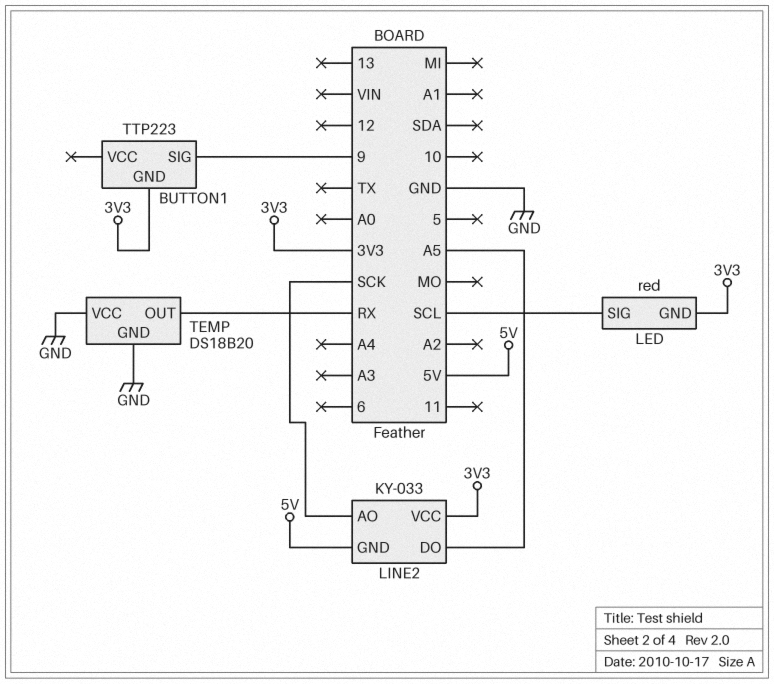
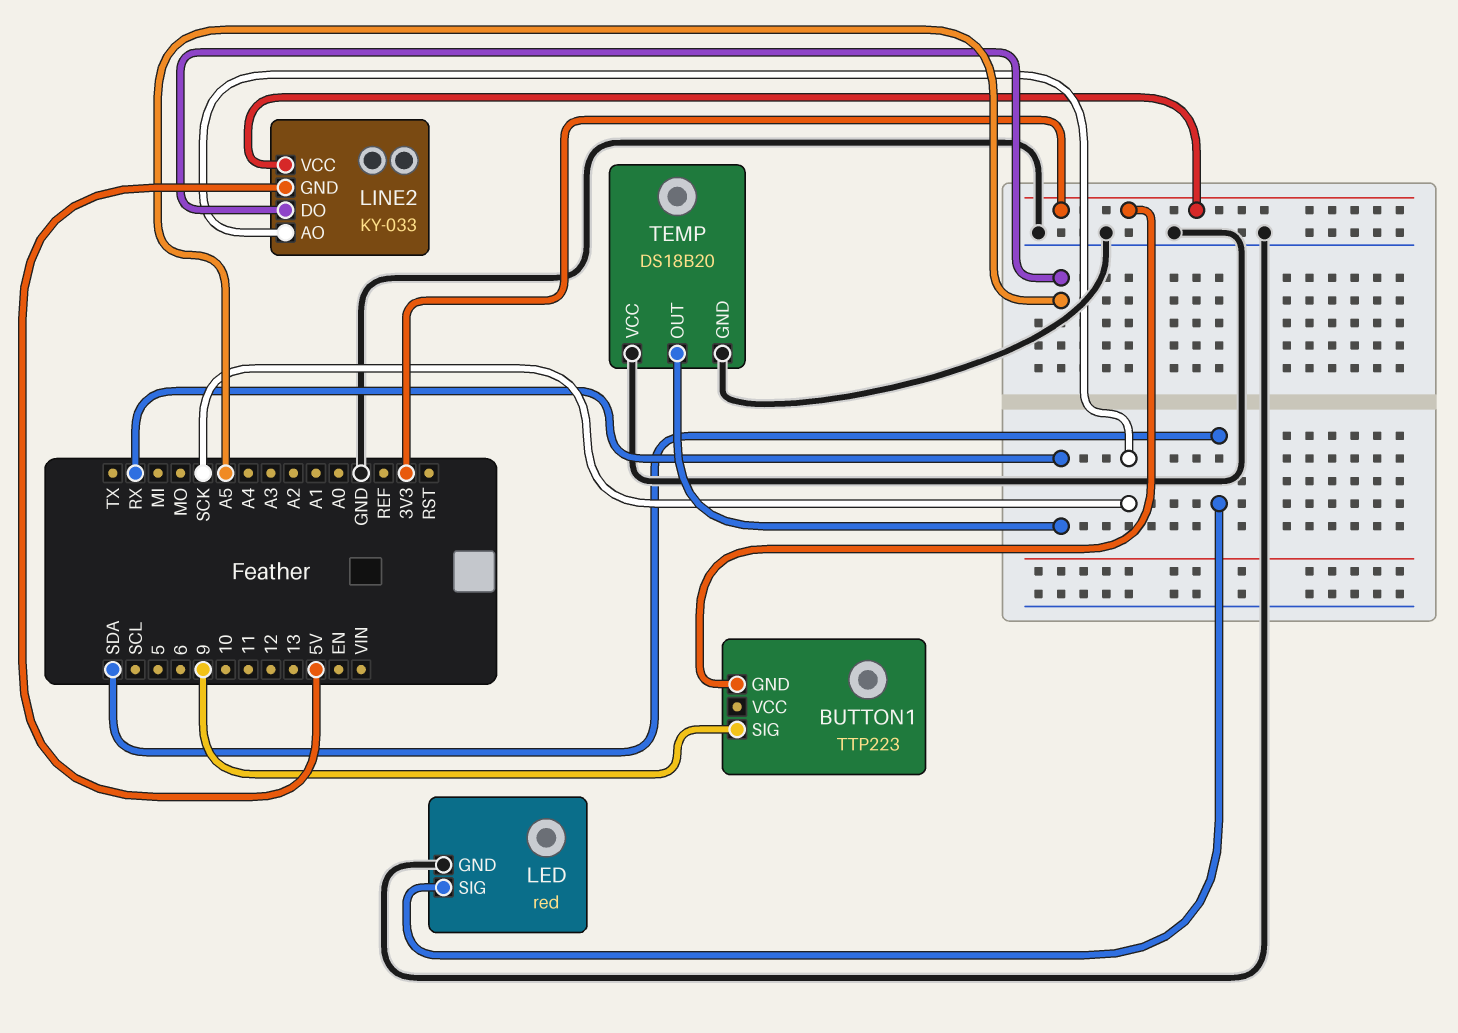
LED pin GND: 3V3 -> GND
LED pin SIG: SCL -> SDA

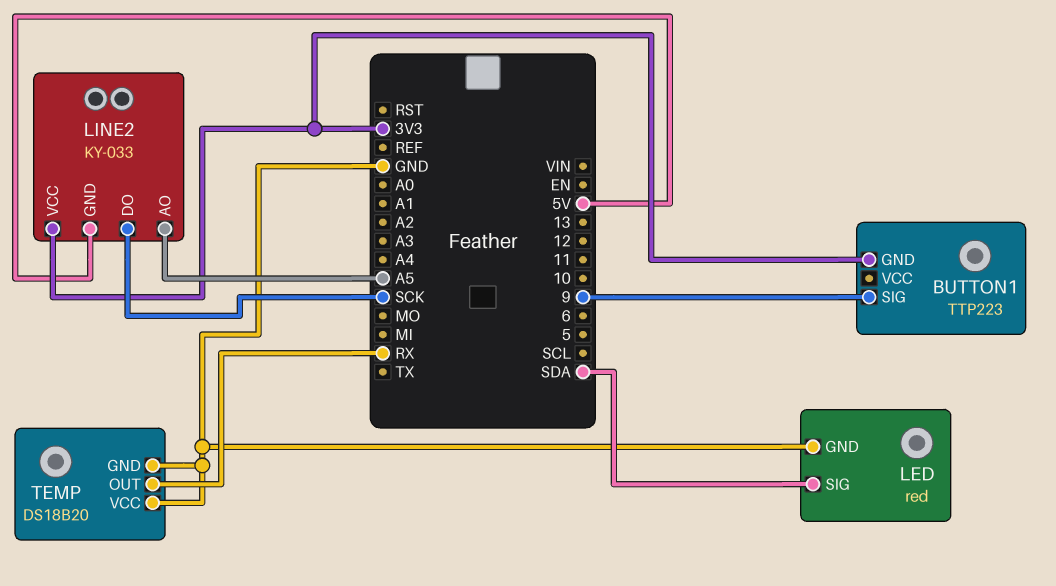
LINE2 pin AO: SCK -> A5
LINE2 pin DO: A5 -> SCK

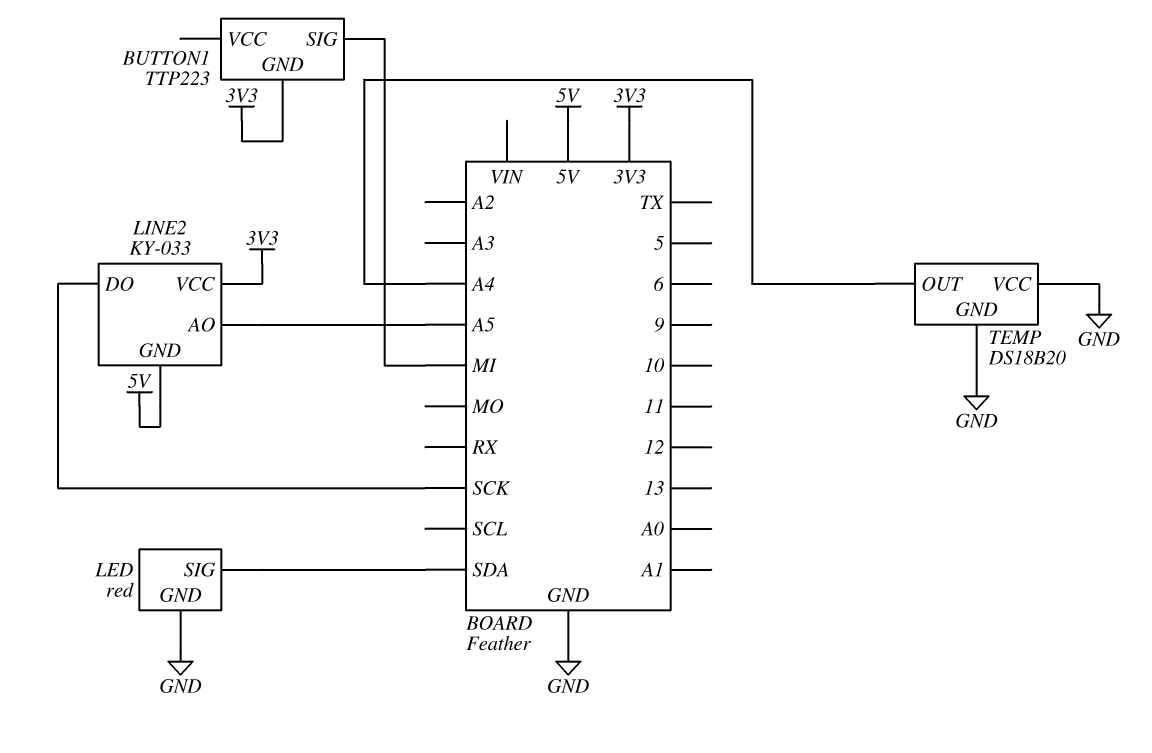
BUTTON1 pin SIG: 9 -> MI
TEMP pin OUT: RX -> A4

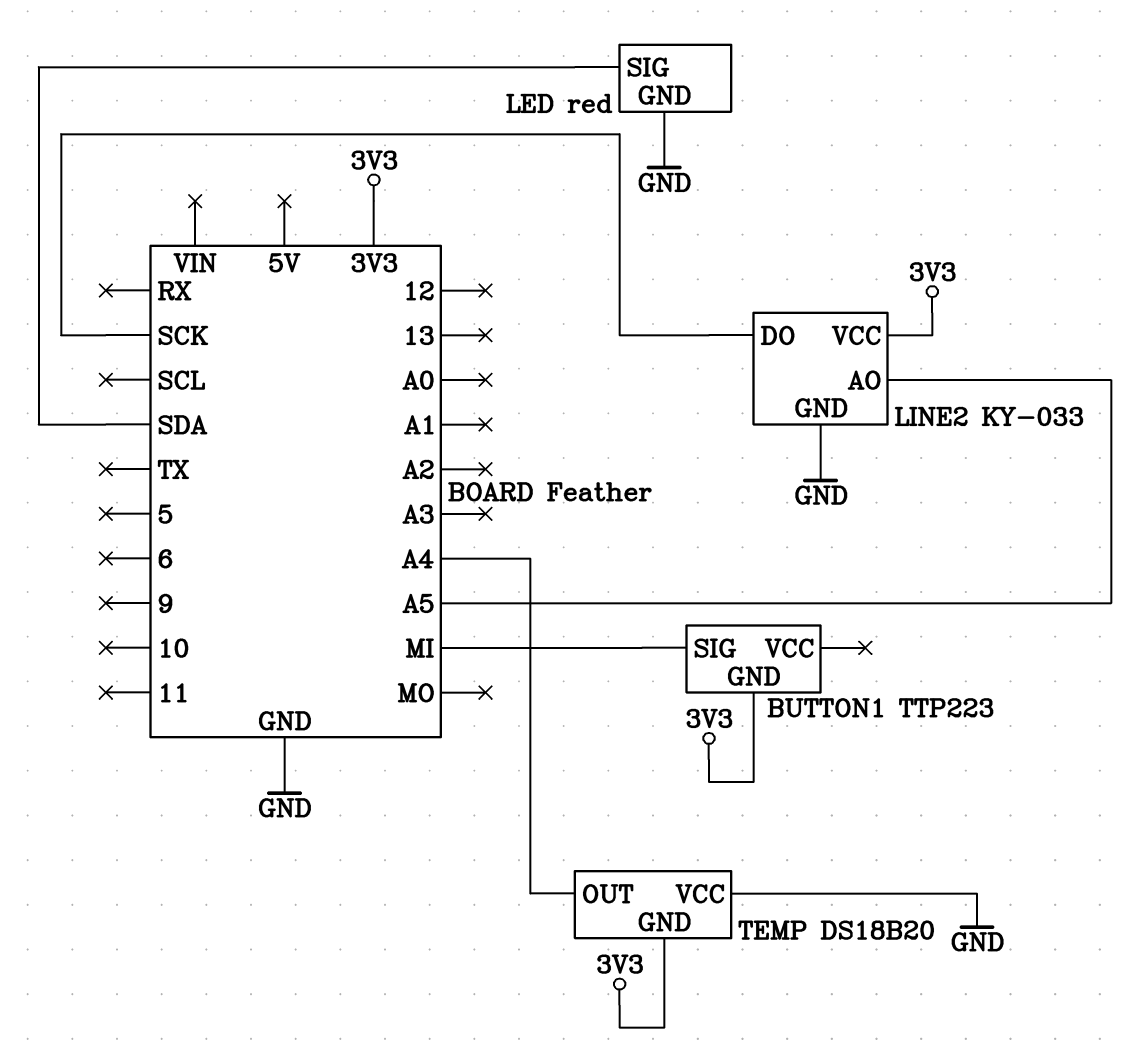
LINE2 pin GND: 5V -> GND
TEMP pin GND: GND -> 3V3

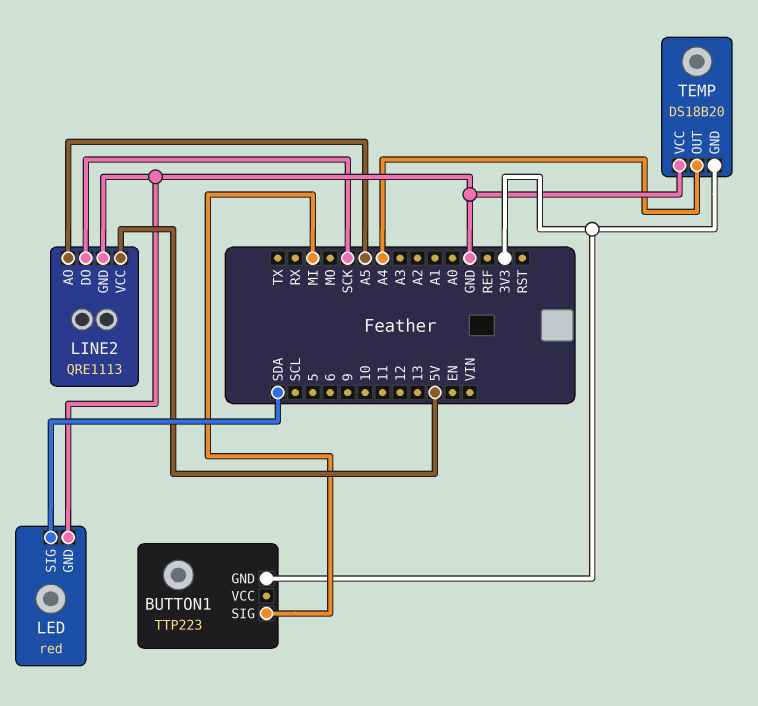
LINE2: KY-033 -> QRE1113
LINE2 pin VCC: 3V3 -> 5V

